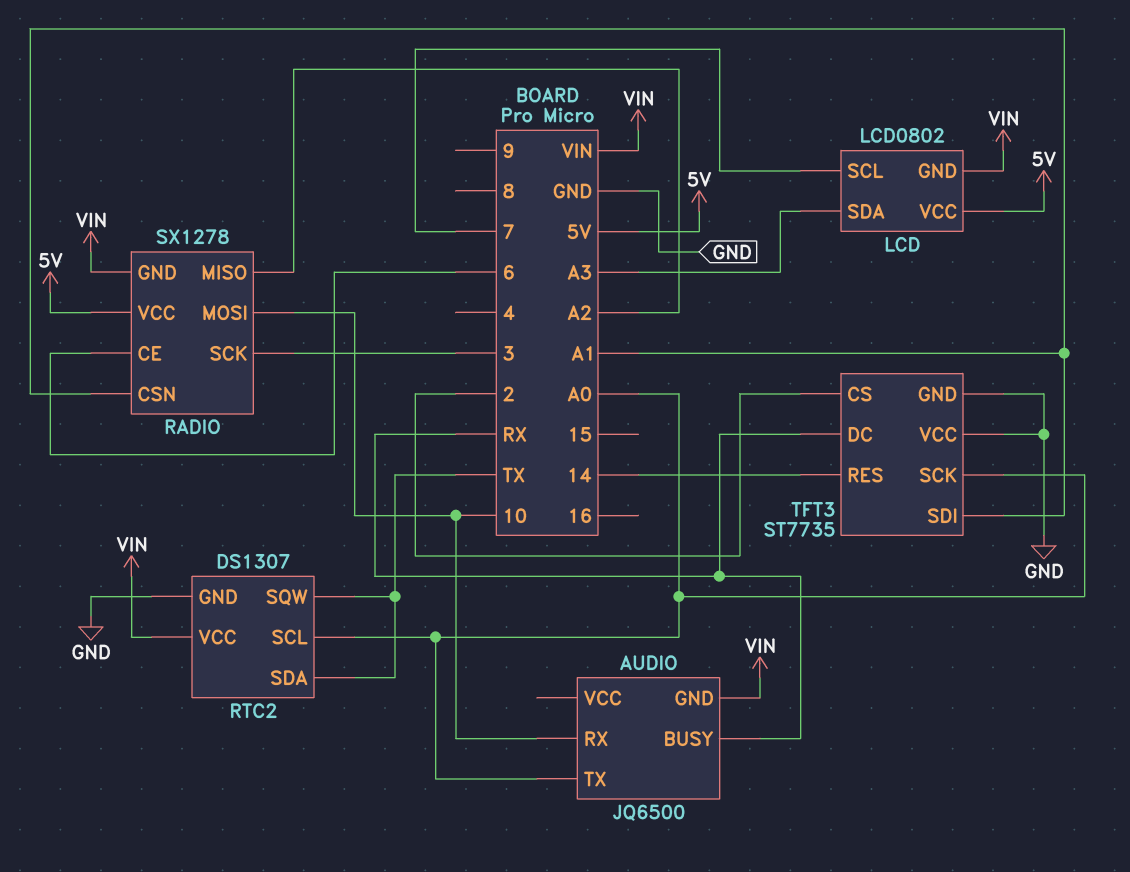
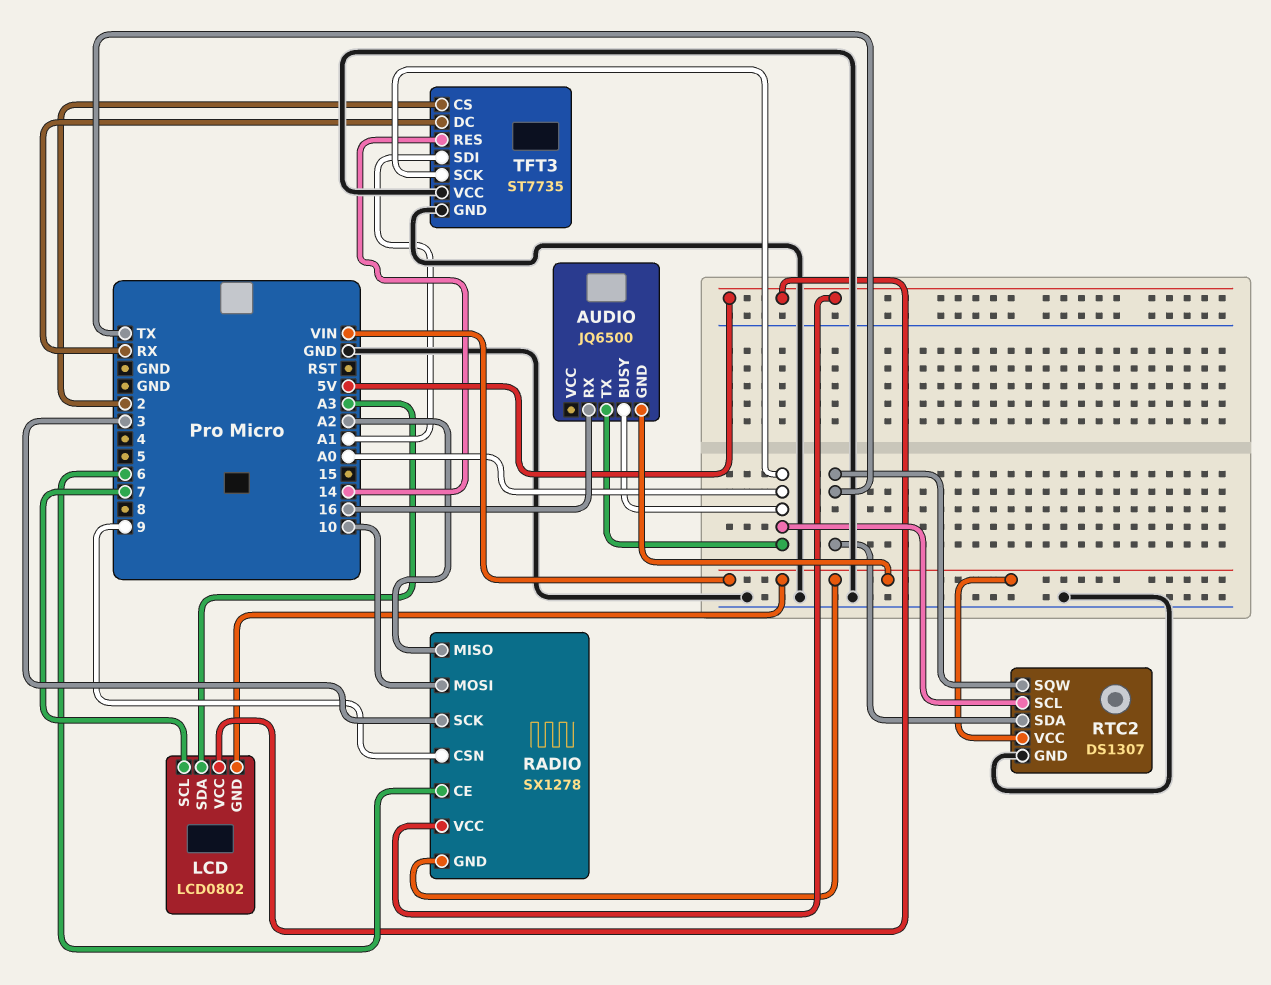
AUDIO pin BUSY: RX -> A0
AUDIO pin RX: 10 -> 16
RADIO pin CSN: A1 -> 9

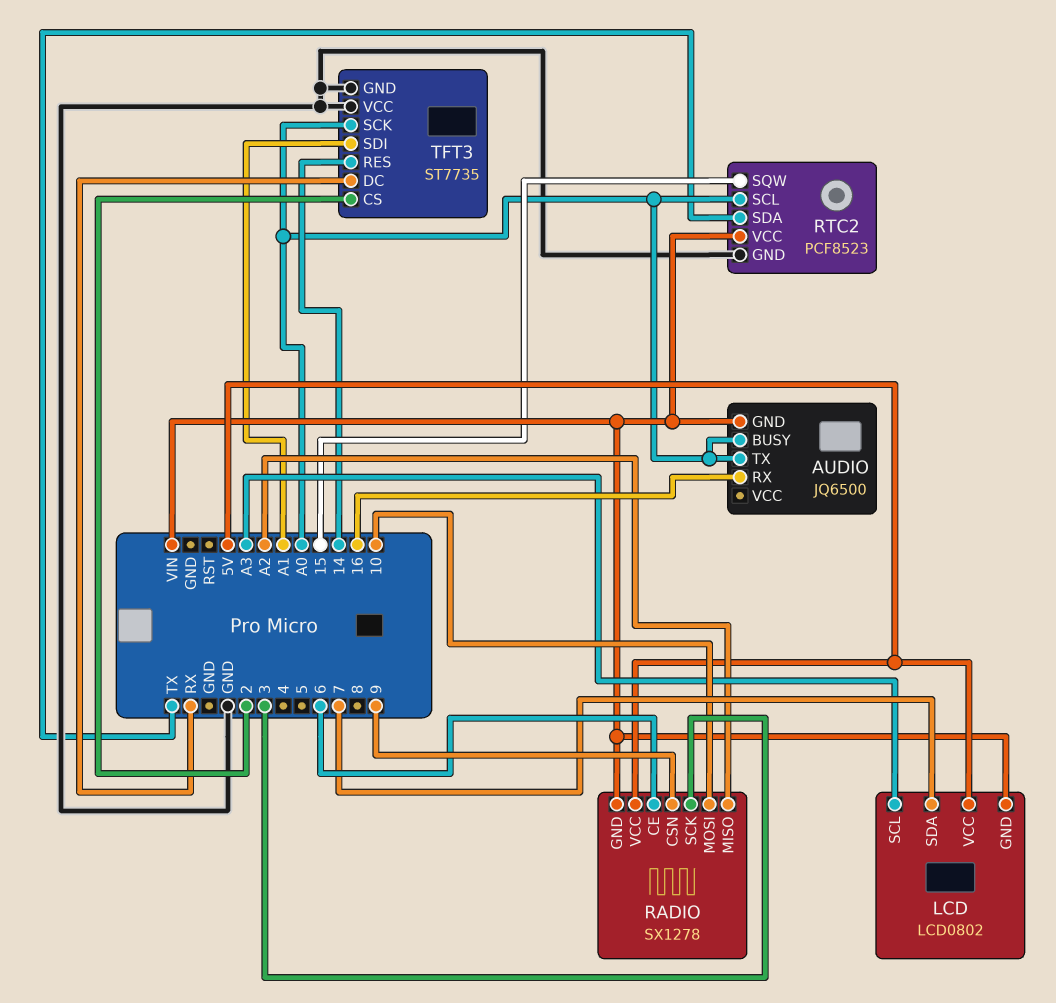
LCD pin SCL: 7 -> A3
LCD pin SDA: A3 -> 7
RTC2: DS1307 -> PCF8523
RTC2 pin SQW: TX -> 15

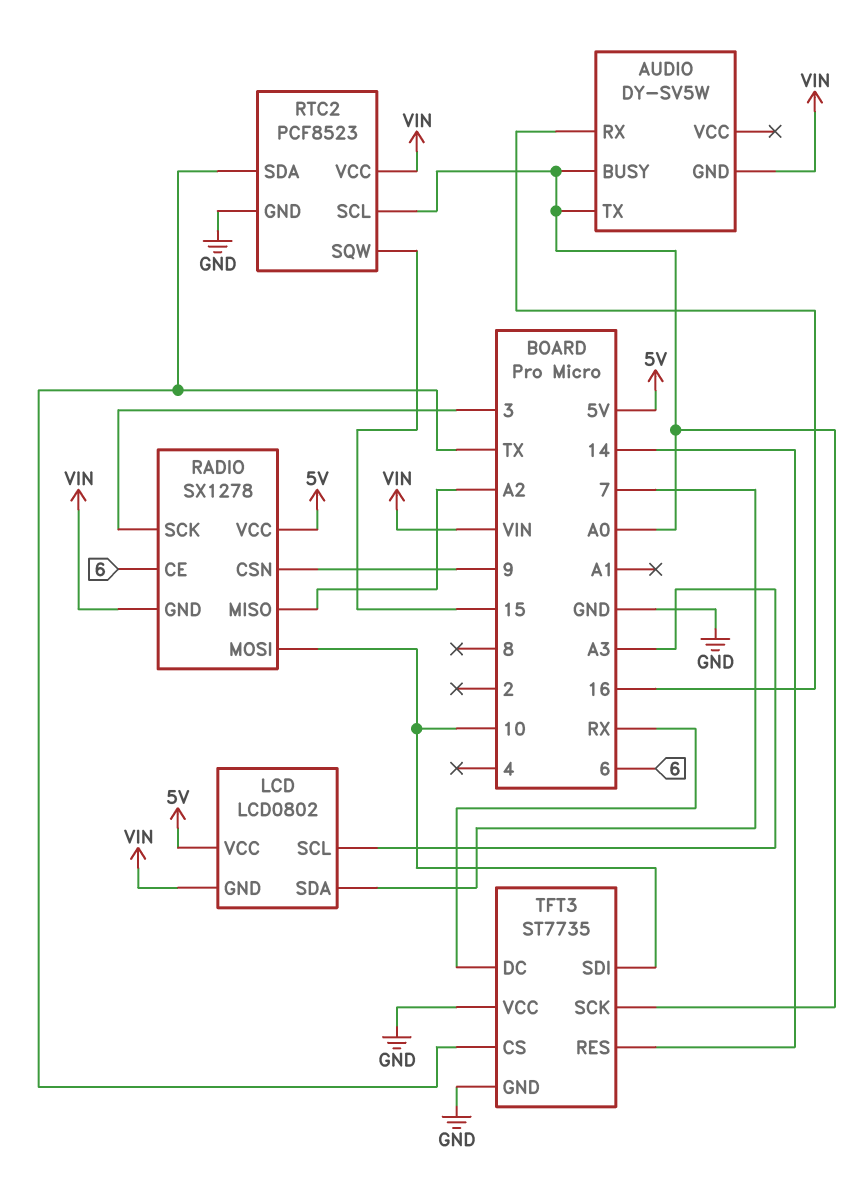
AUDIO: JQ6500 -> DY-SV5W
TFT3 pin CS: 2 -> TX
TFT3 pin SDI: A1 -> 10

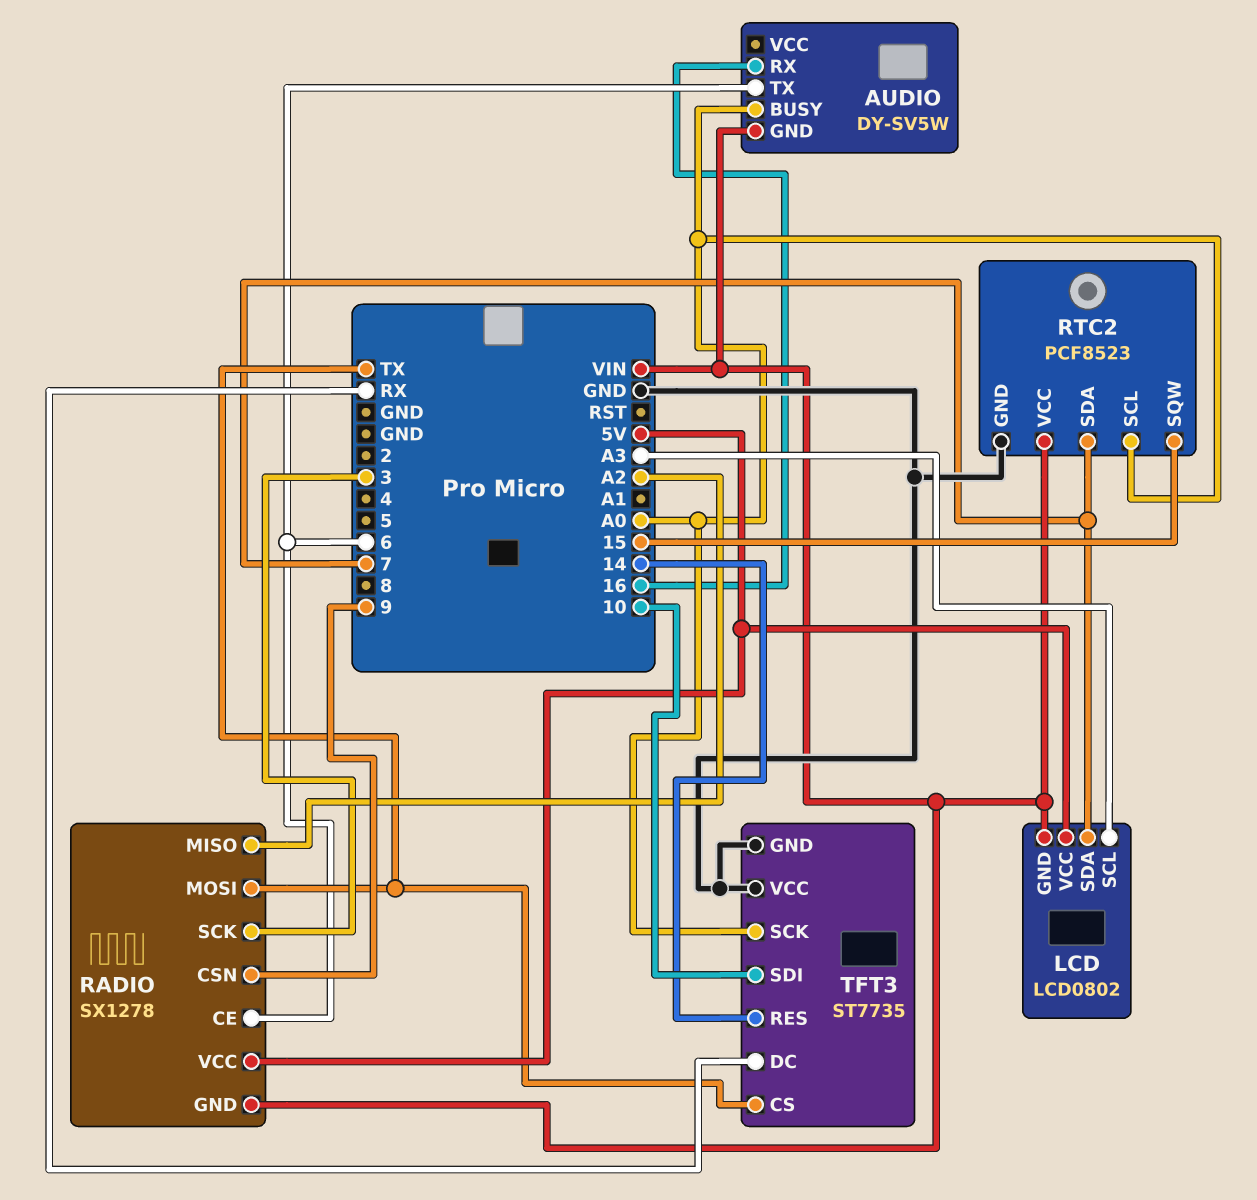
AUDIO pin TX: A0 -> 6
RADIO pin MOSI: 10 -> TX
RTC2 pin SDA: TX -> 7

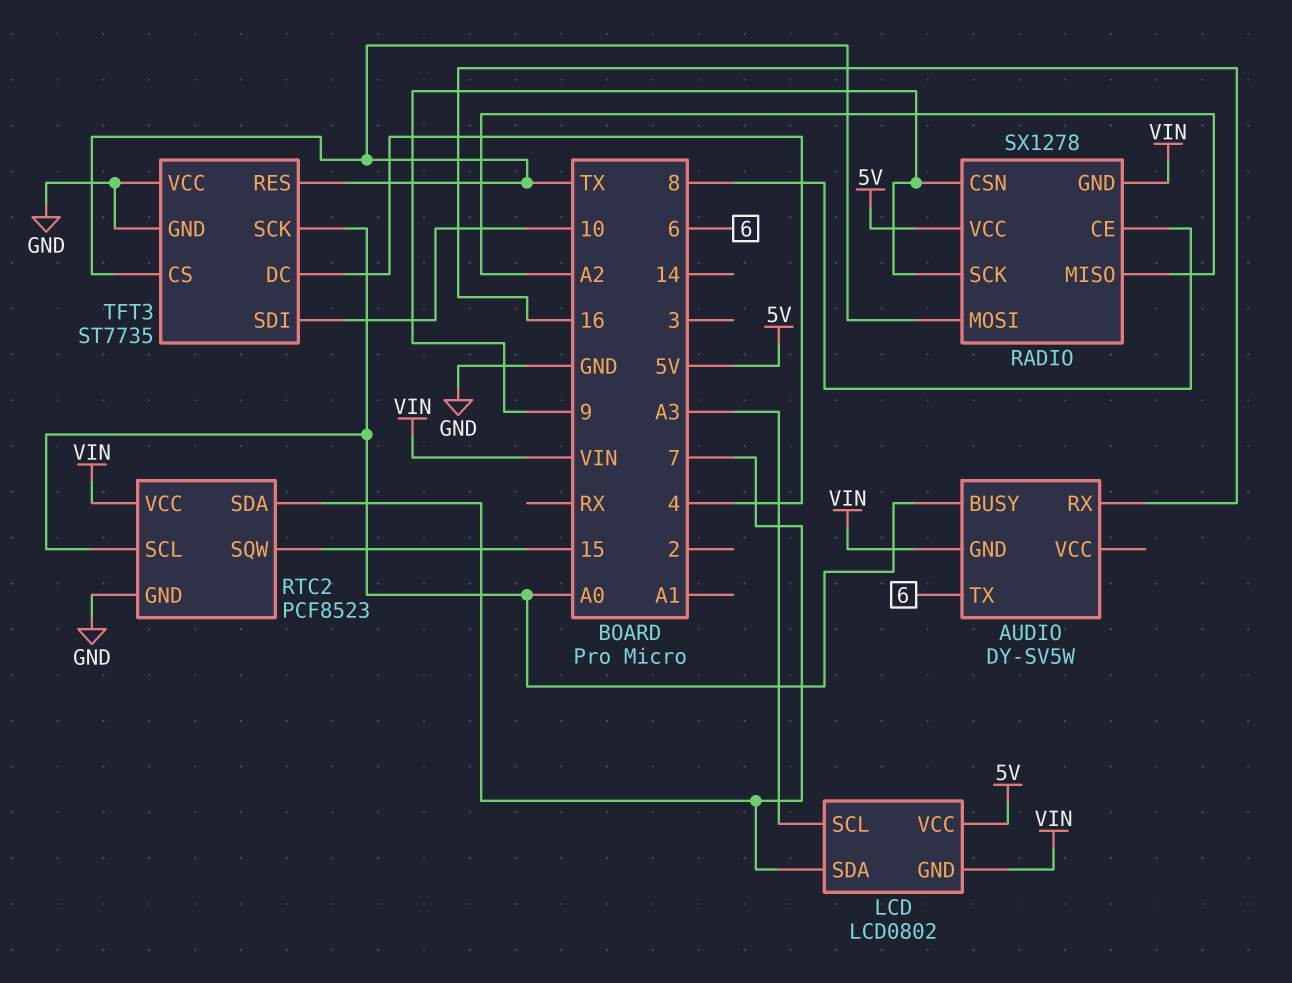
RADIO pin CE: 6 -> 8
RADIO pin SCK: 3 -> 9
TFT3 pin DC: RX -> 4
TFT3 pin RES: 14 -> TX

